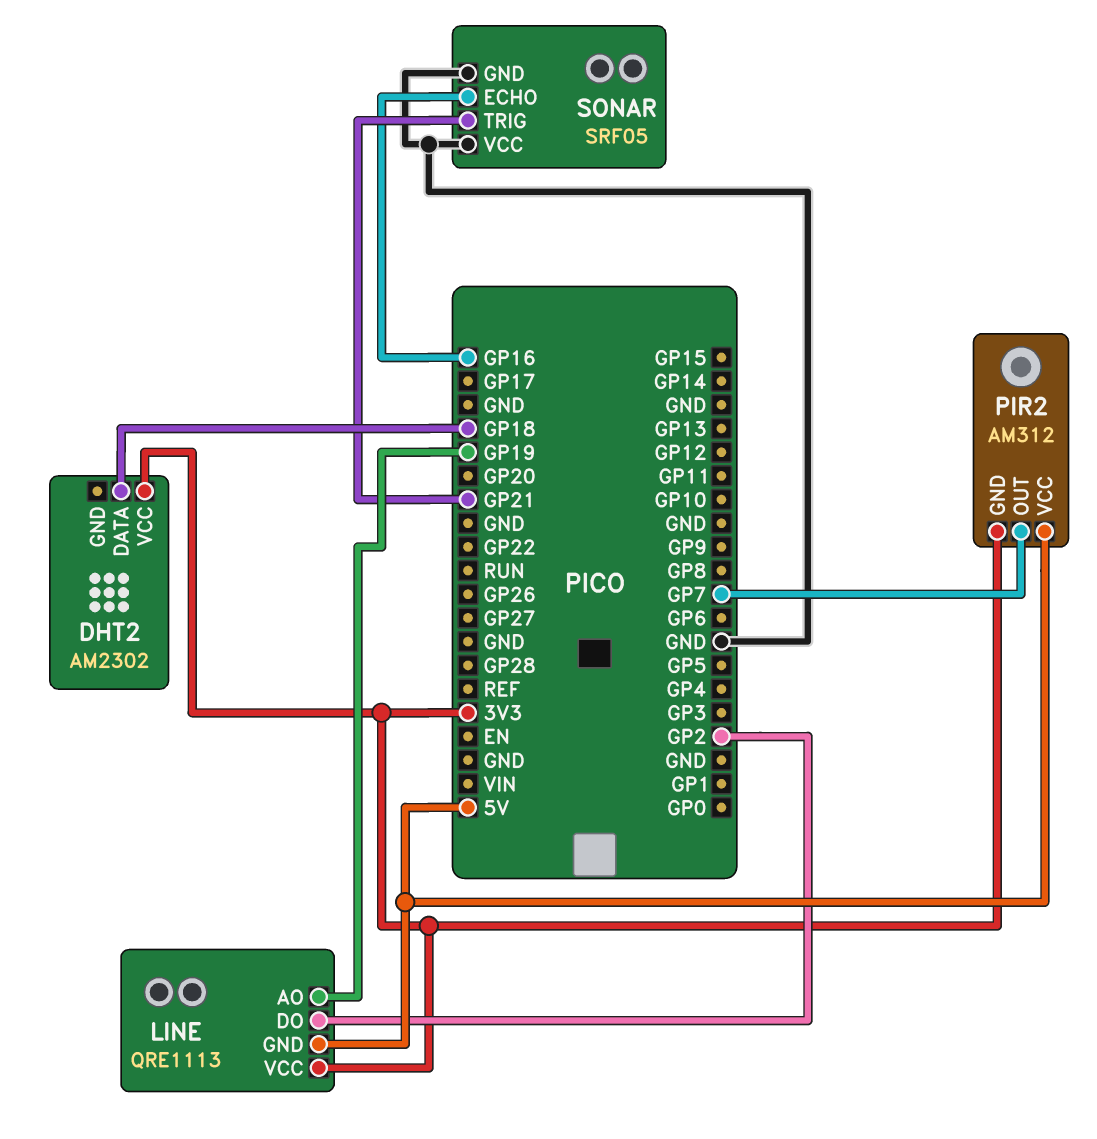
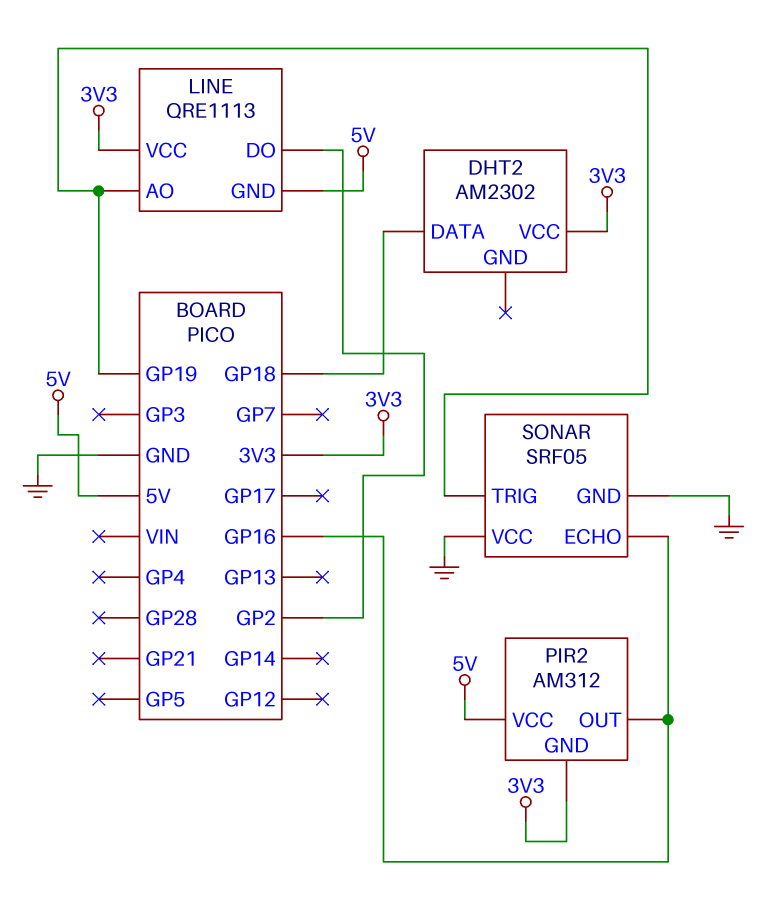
PIR2 pin OUT: GP7 -> GP16
SONAR pin TRIG: GP21 -> GP19

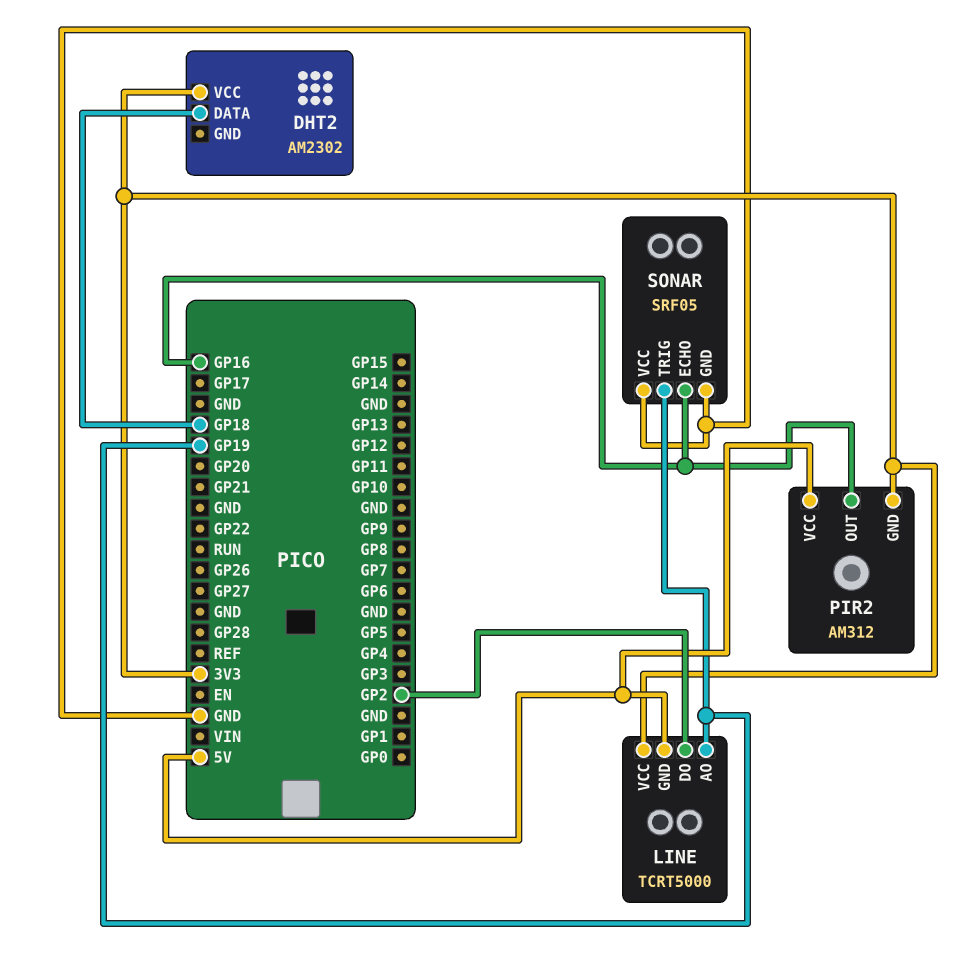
LINE: QRE1113 -> TCRT5000

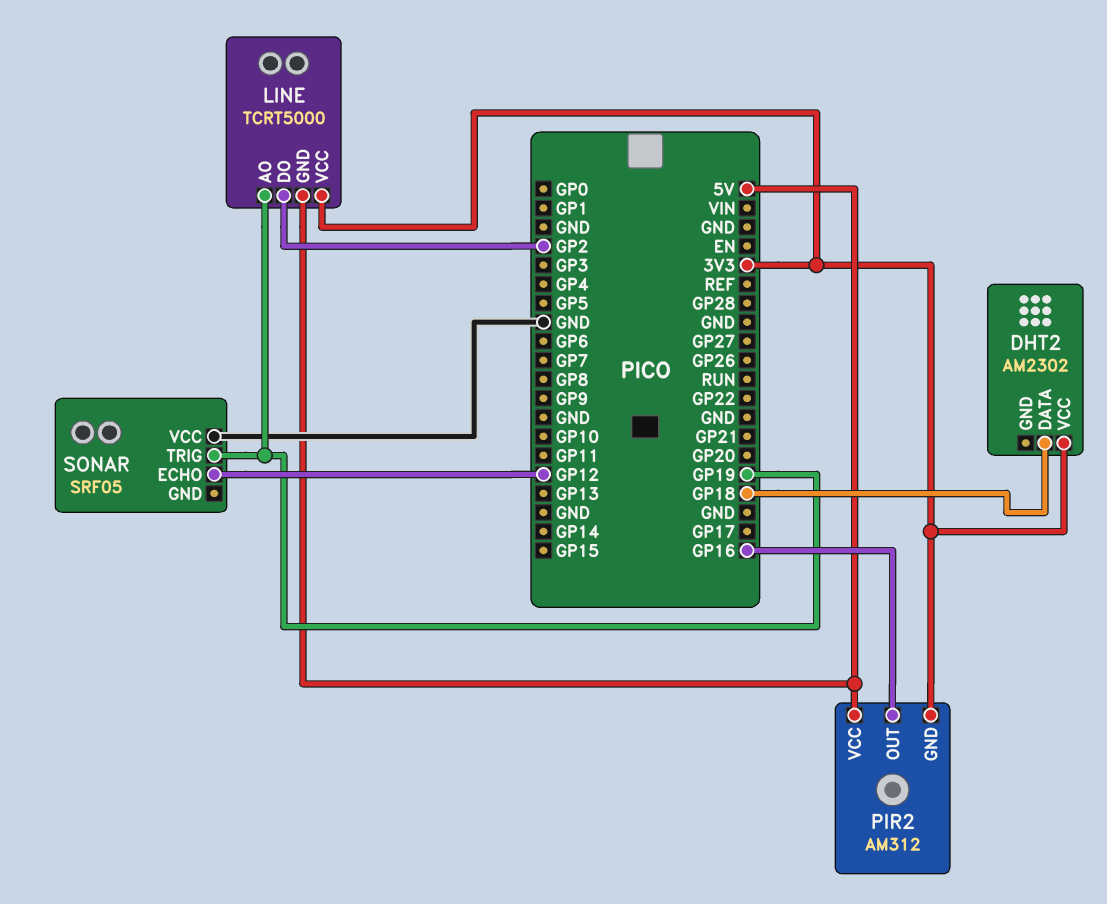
SONAR pin ECHO: GP16 -> GP12
SONAR pin GND: GND -> none

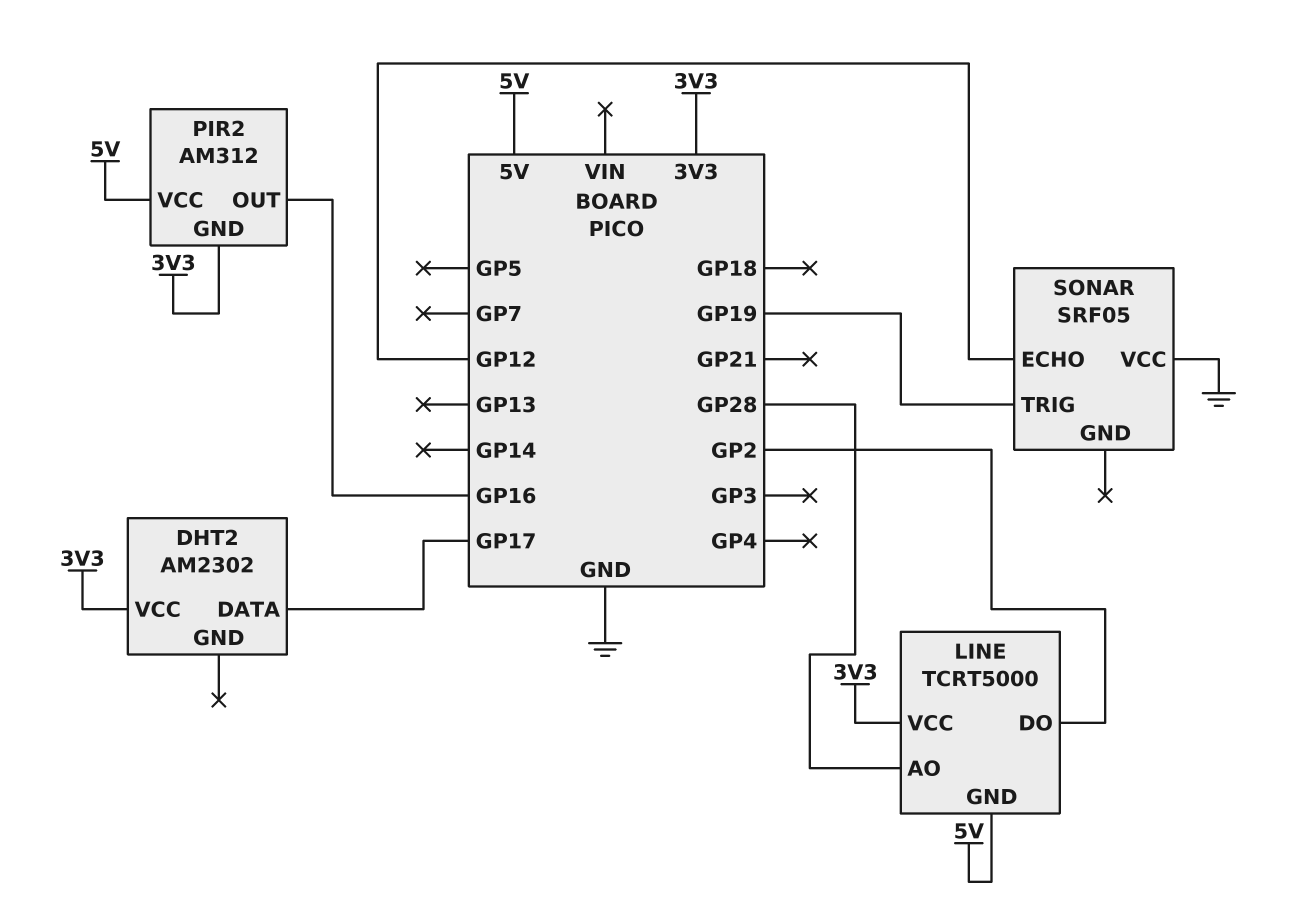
DHT2 pin DATA: GP18 -> GP17
LINE pin AO: GP19 -> GP28

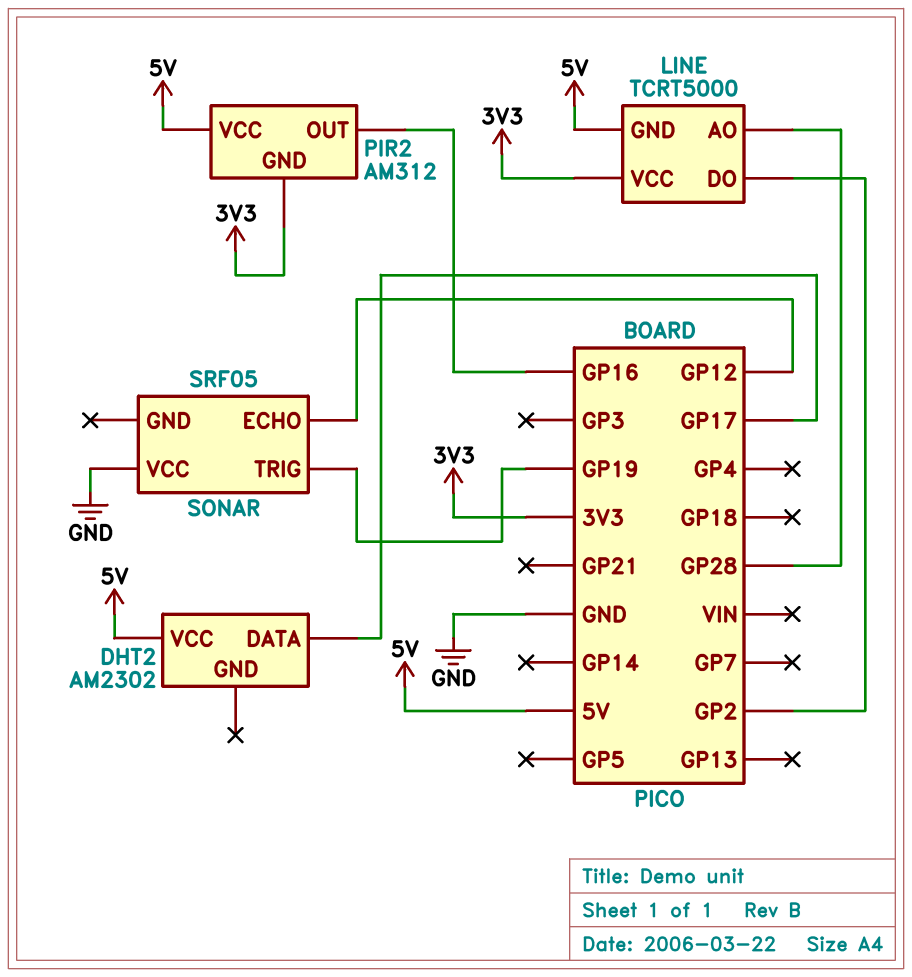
DHT2 pin VCC: 3V3 -> 5V

